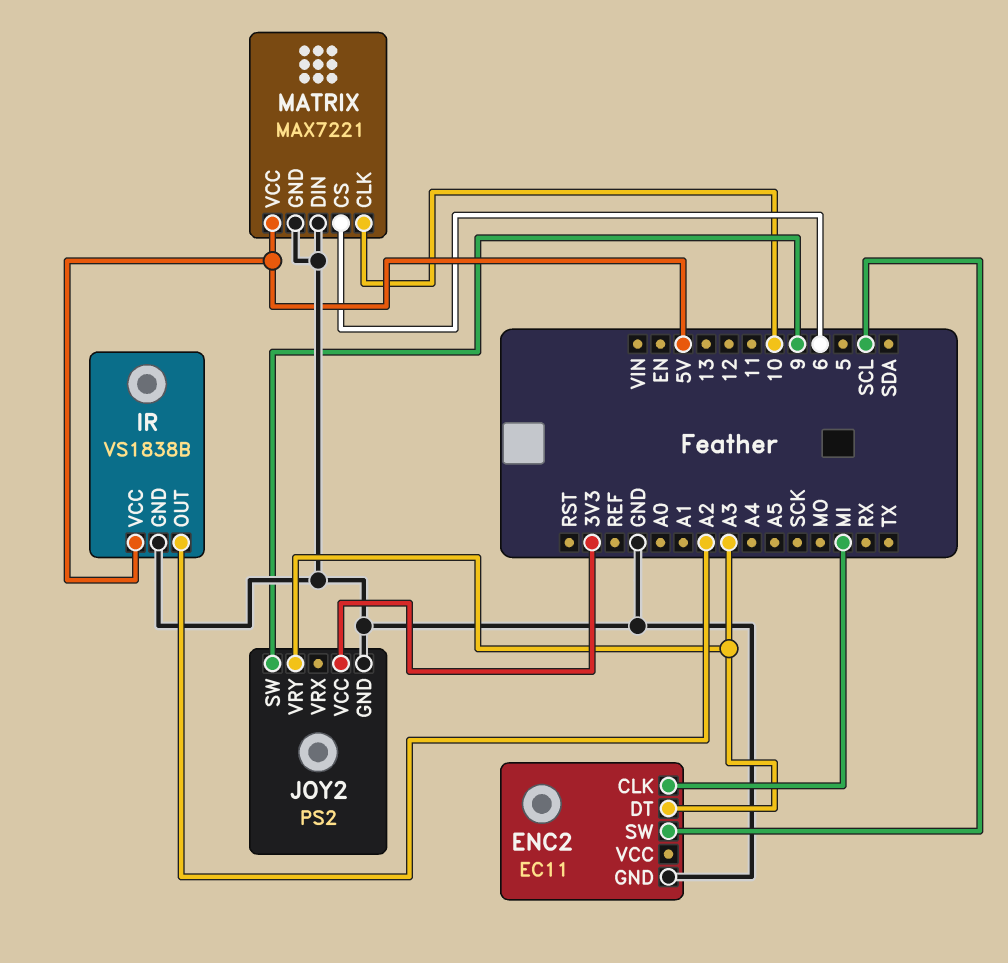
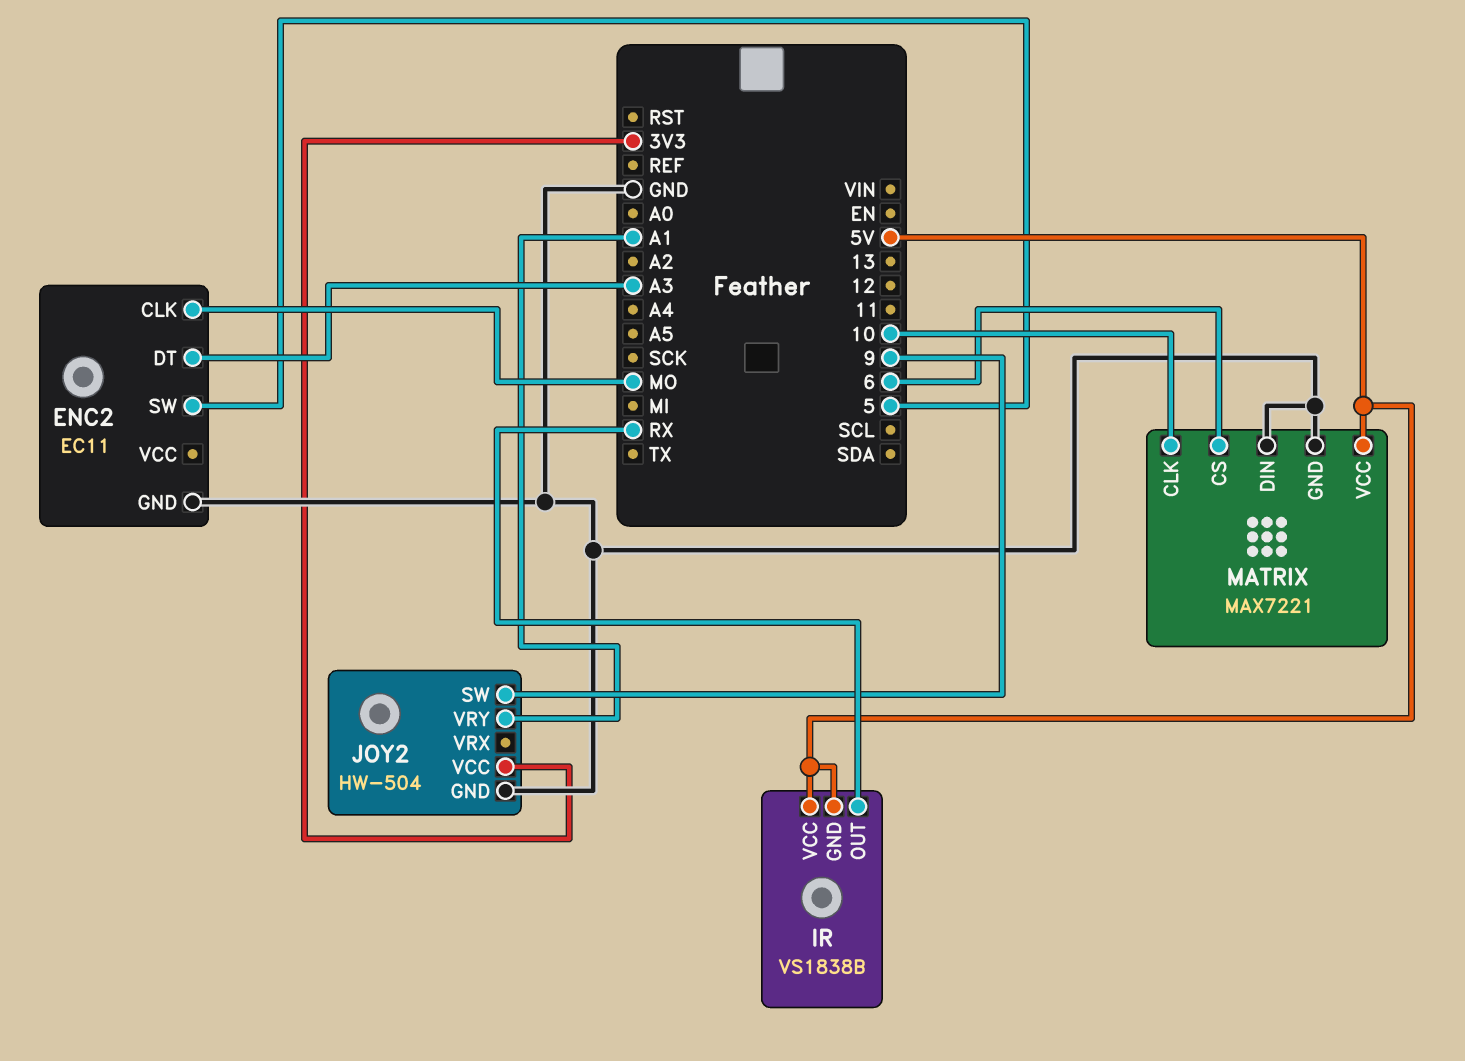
ENC2 pin CLK: MI -> MO
ENC2 pin SW: SCL -> 5
IR pin GND: GND -> 5V
IR pin OUT: A2 -> RX
JOY2: PS2 -> HW-504
JOY2 pin VRY: A3 -> A1

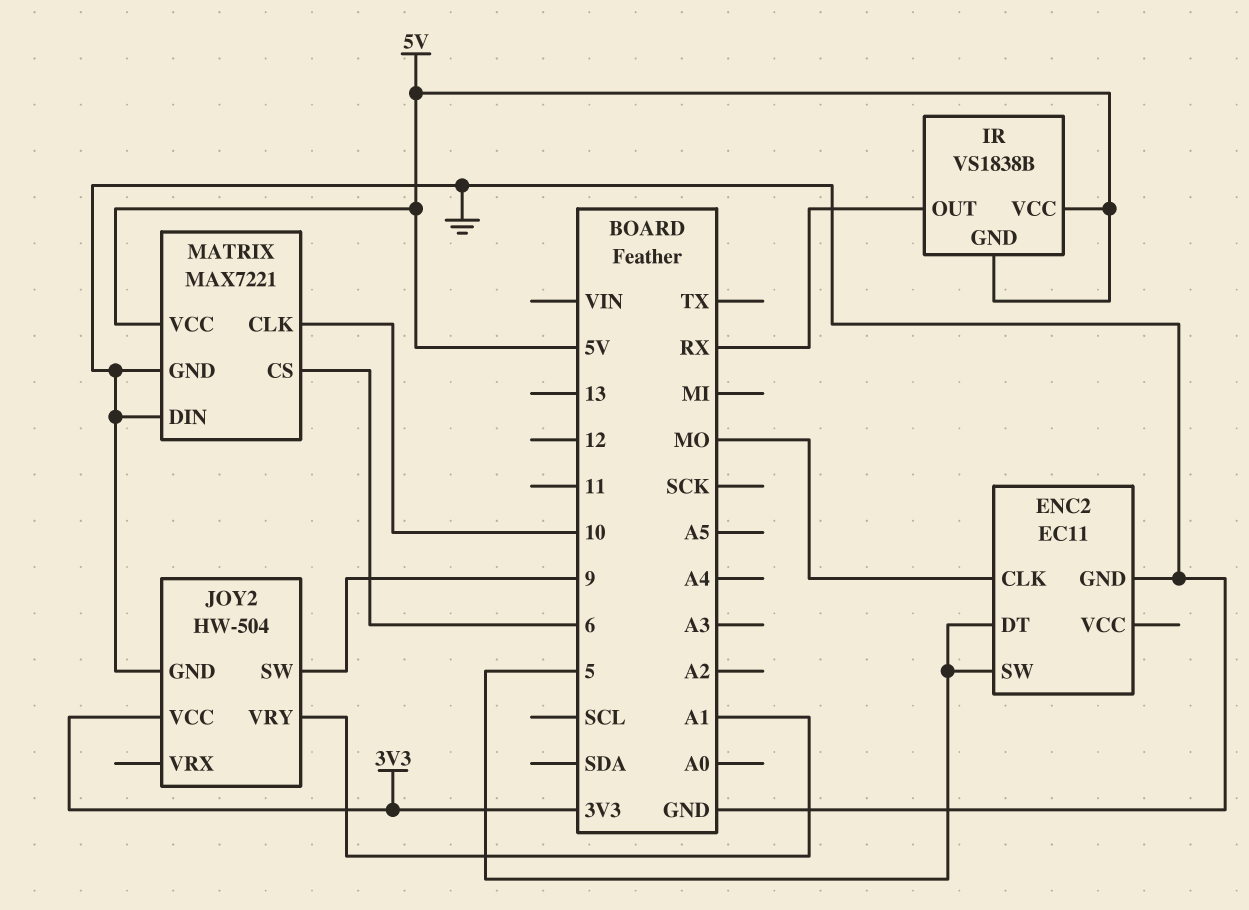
ENC2 pin DT: A3 -> 5

